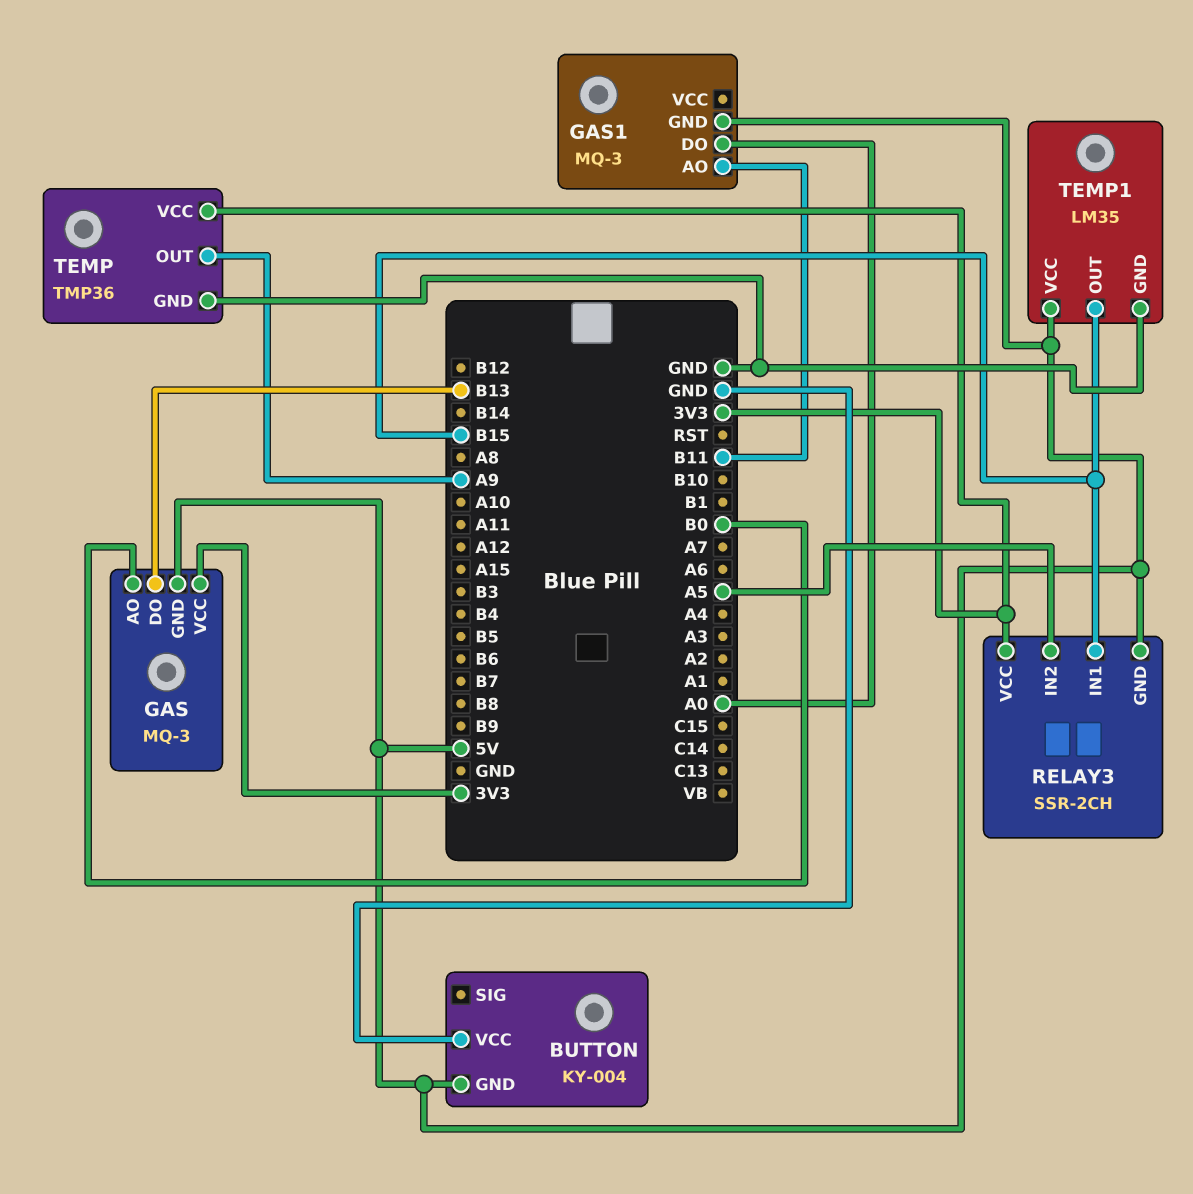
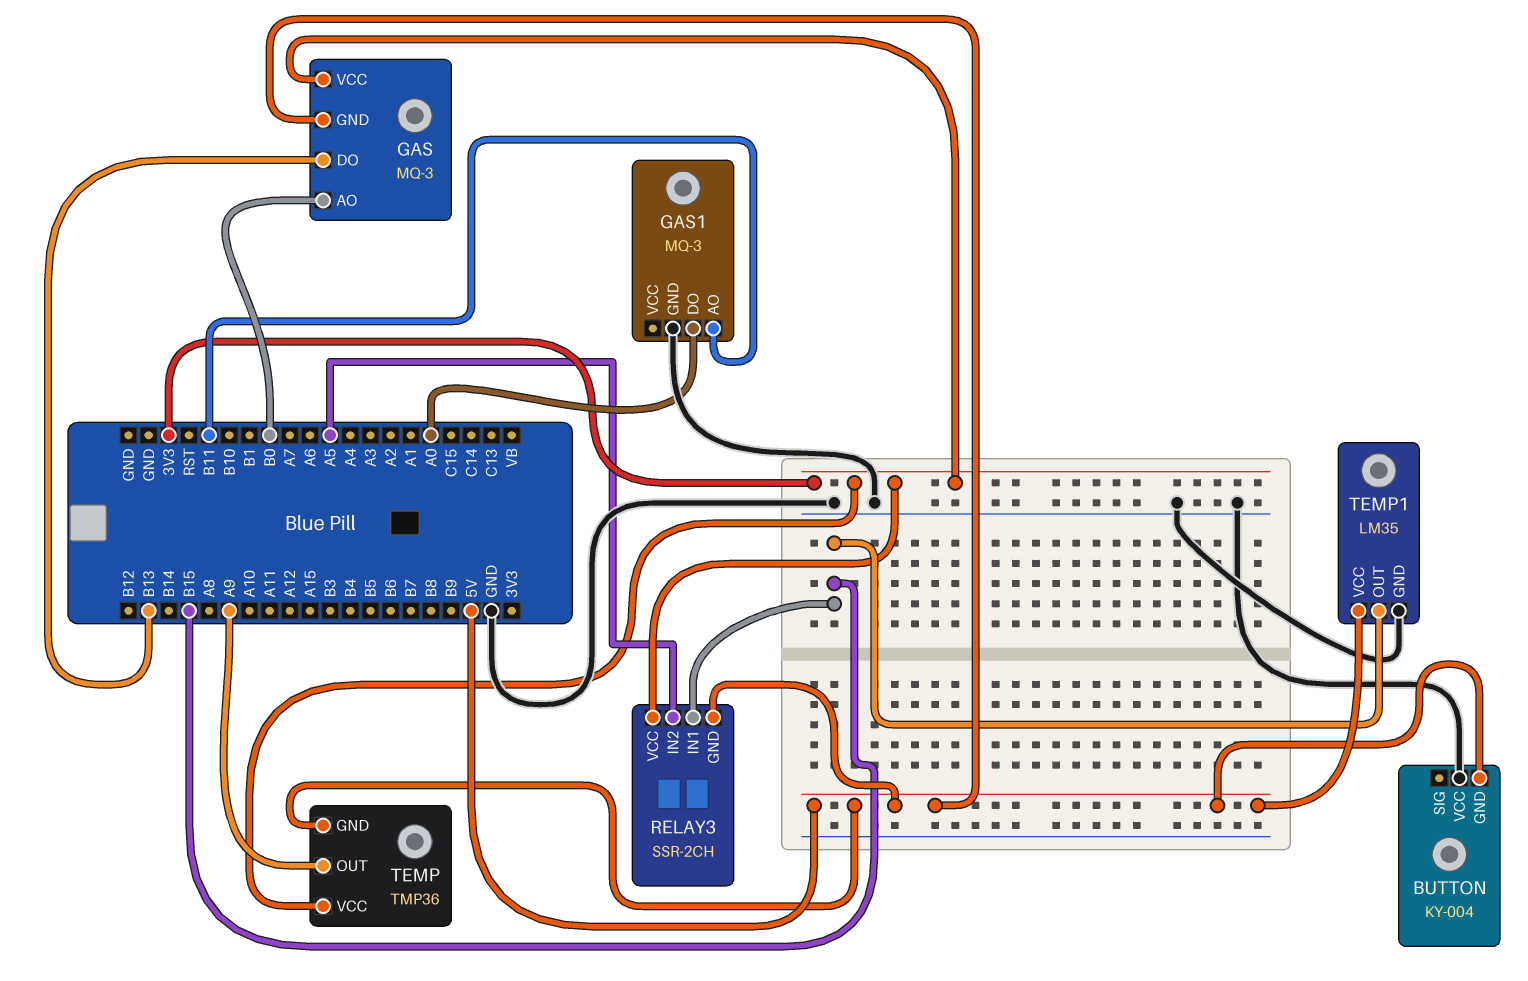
GAS1 pin GND: 5V -> GND
TEMP pin GND: GND -> 5V

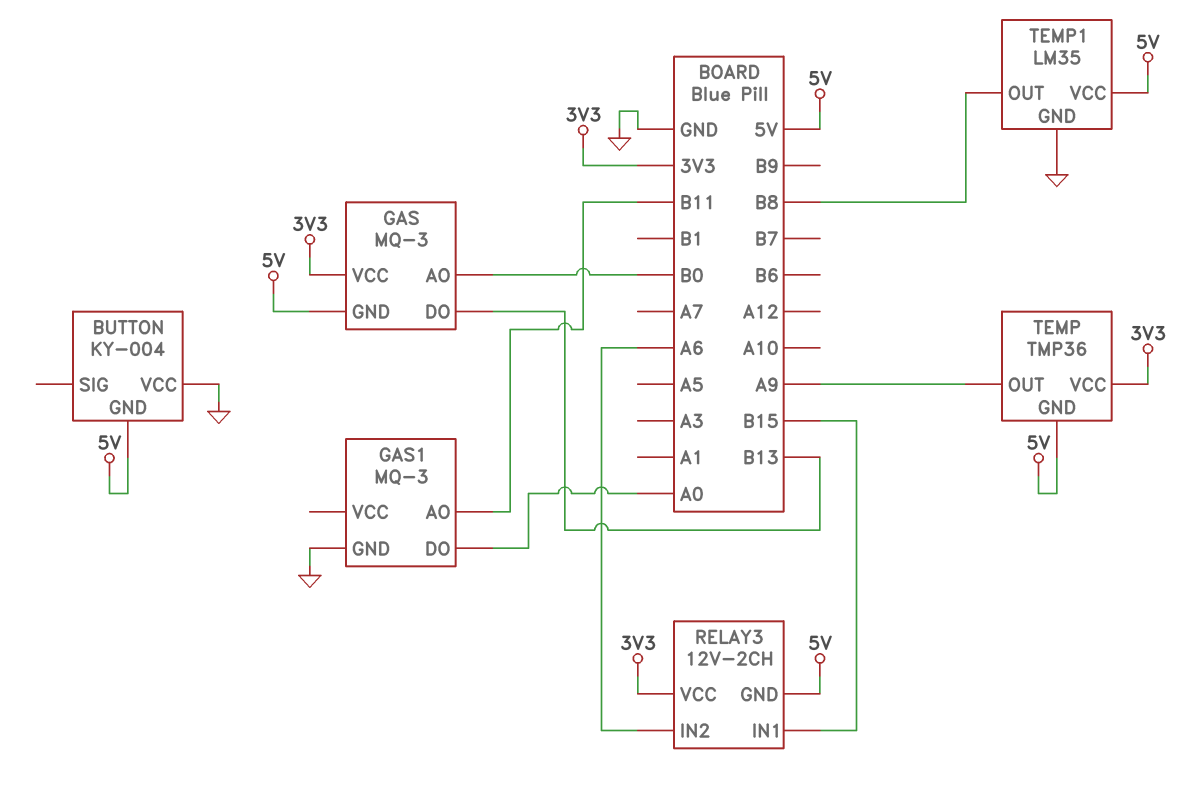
RELAY3: SSR-2CH -> 12V-2CH
RELAY3 pin IN2: A5 -> A6
TEMP1 pin OUT: B15 -> B8

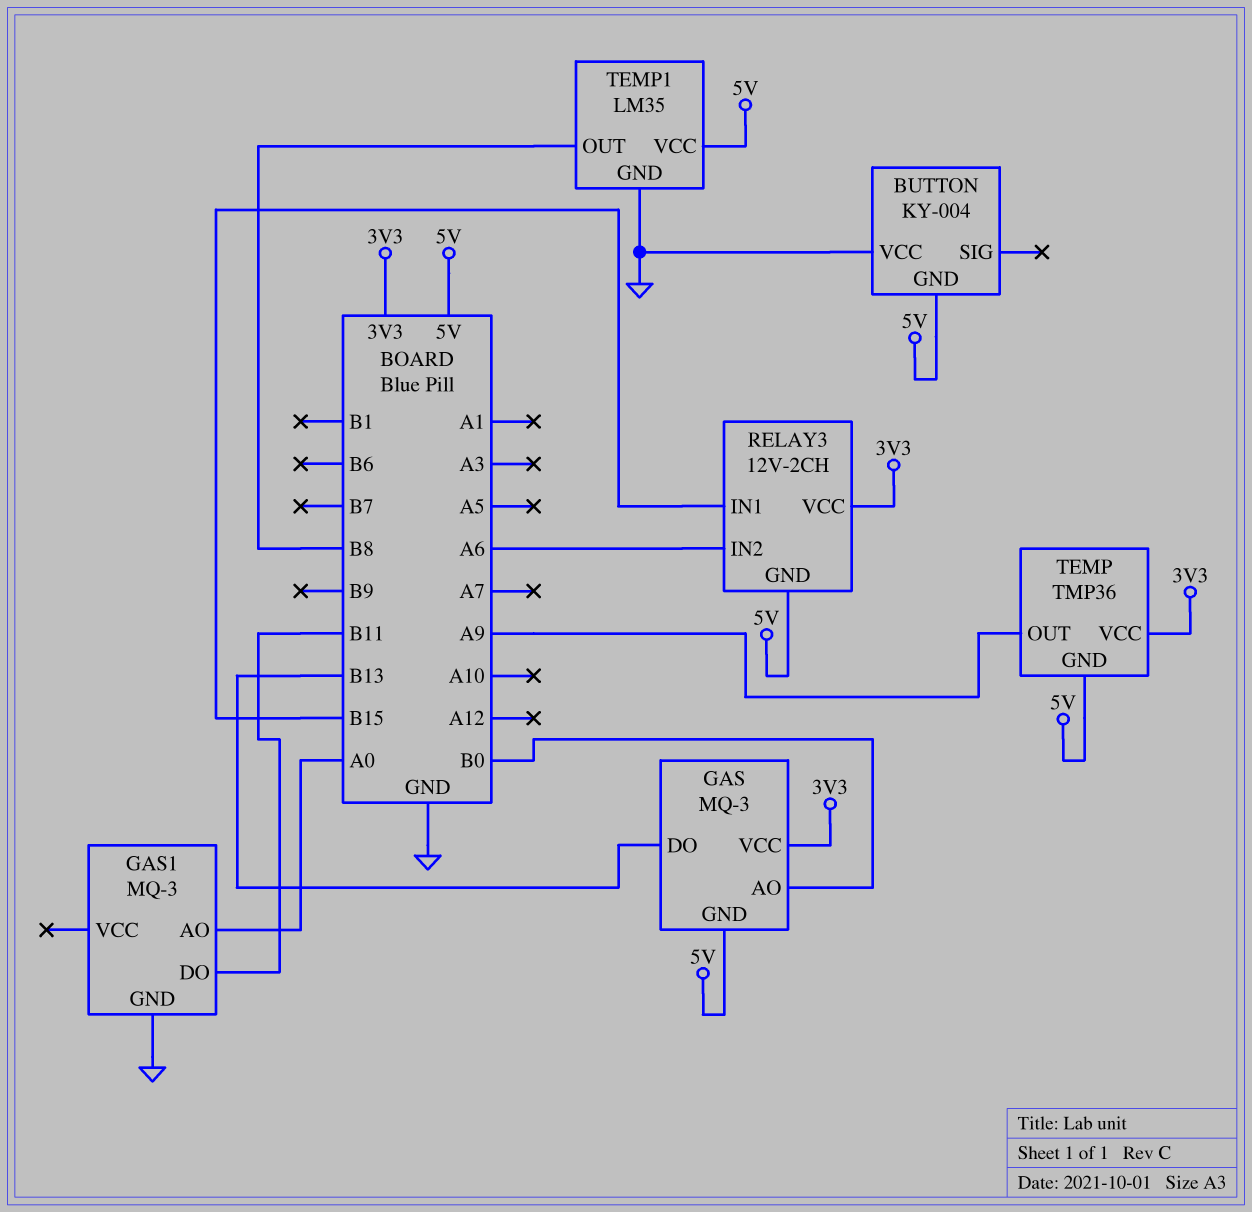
GAS1 pin AO: B11 -> A0
GAS1 pin DO: A0 -> B11

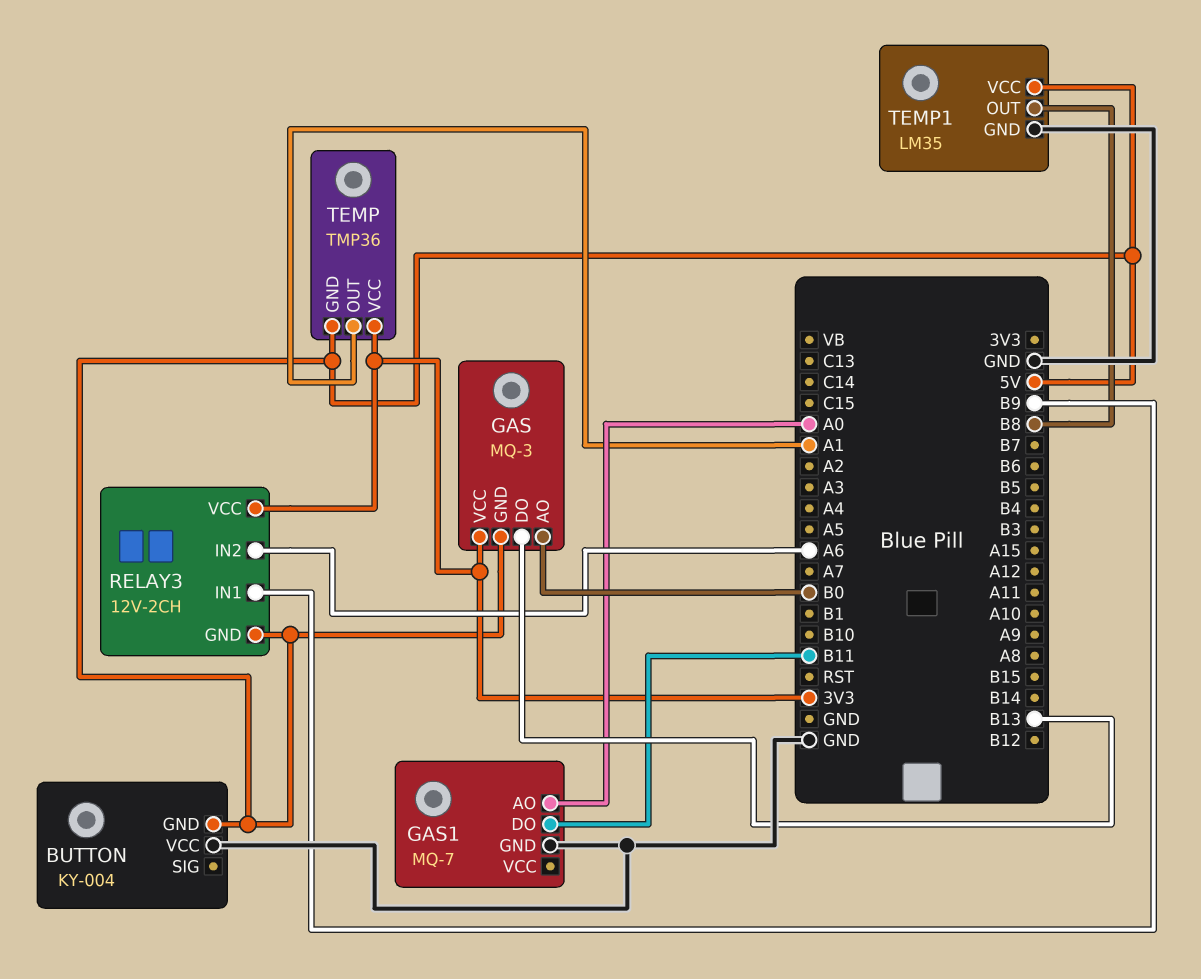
GAS1: MQ-3 -> MQ-7
RELAY3 pin IN1: B15 -> B9
TEMP pin OUT: A9 -> A1

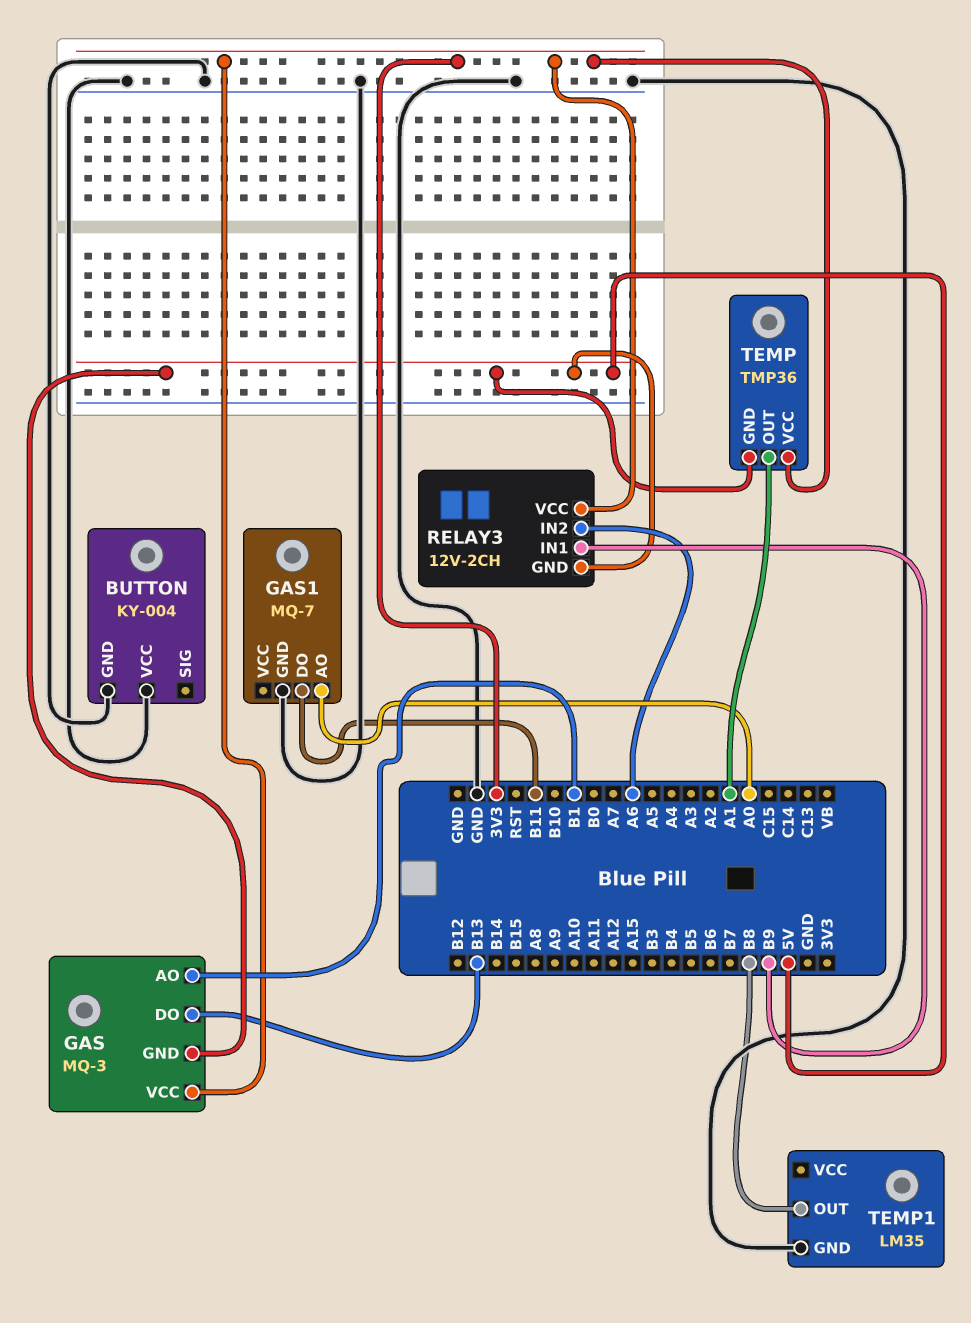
BUTTON pin GND: 5V -> GND
GAS pin AO: B0 -> B1
TEMP1 pin VCC: 5V -> none

